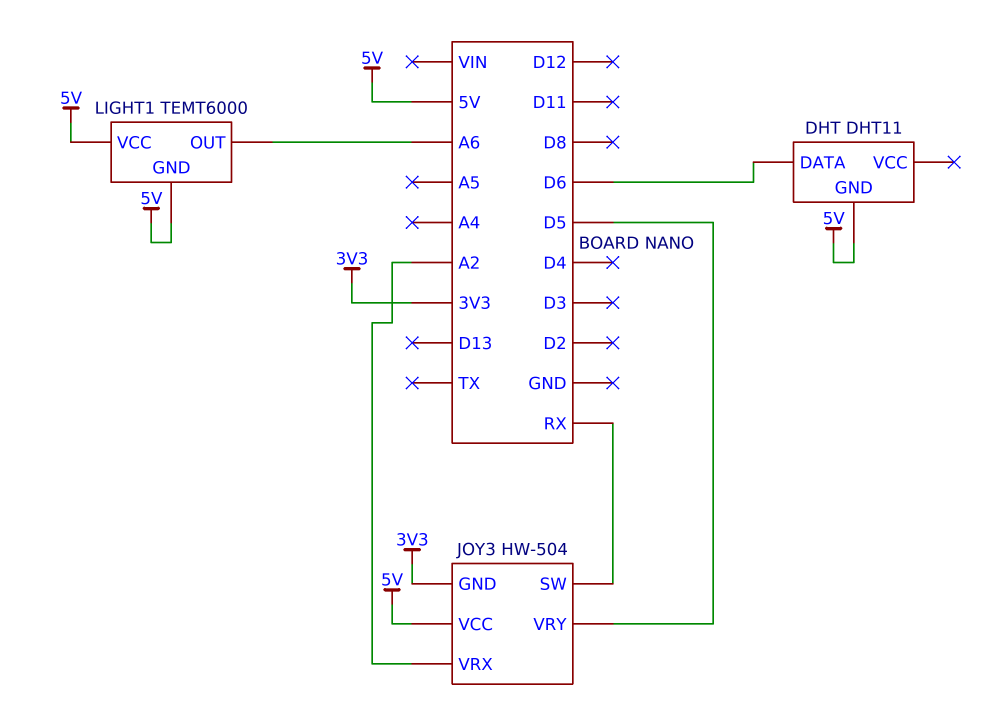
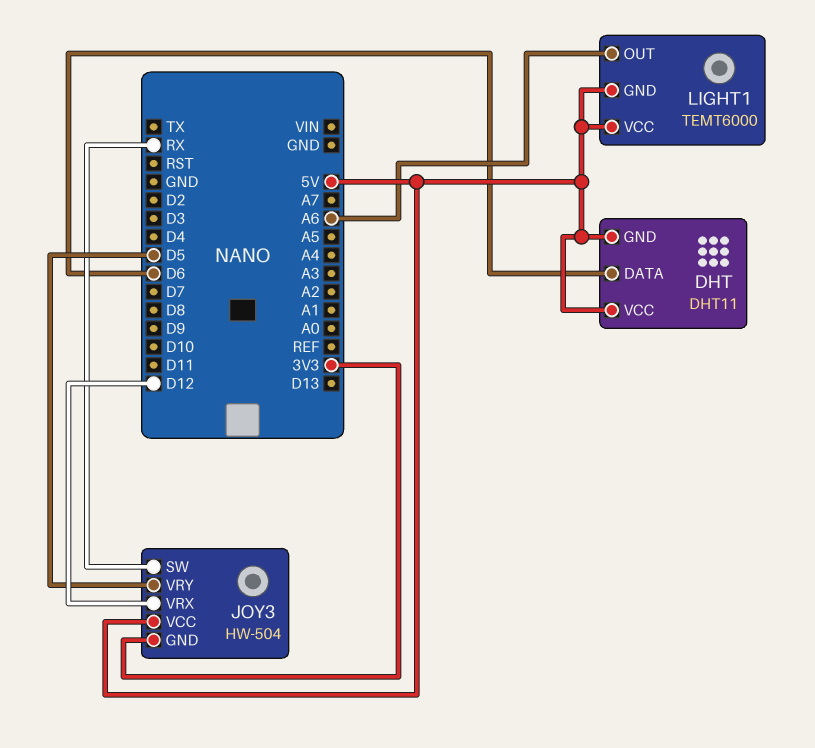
DHT pin VCC: none -> 5V
JOY3 pin VRX: A2 -> D12

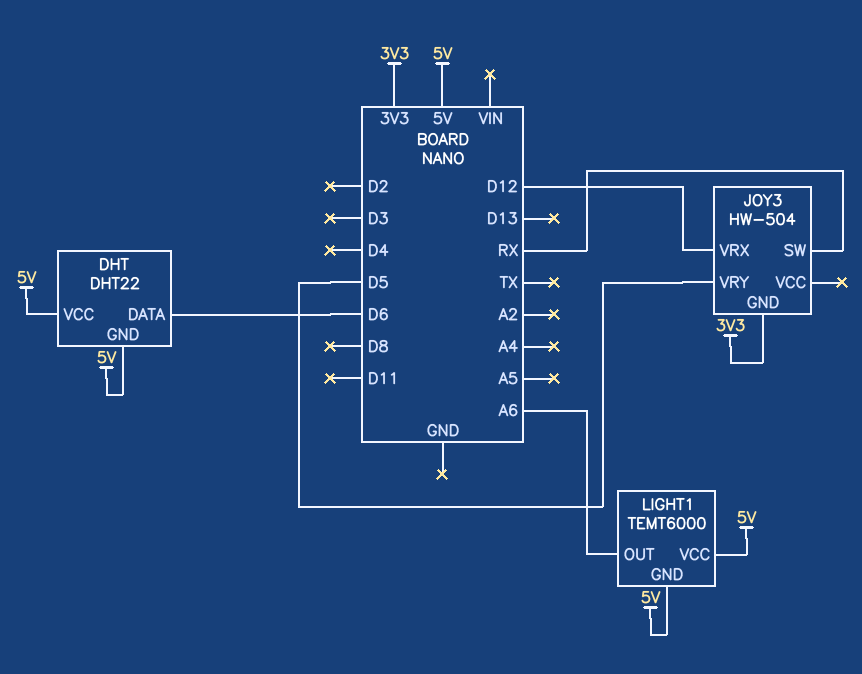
DHT: DHT11 -> DHT22
JOY3 pin VCC: 5V -> none

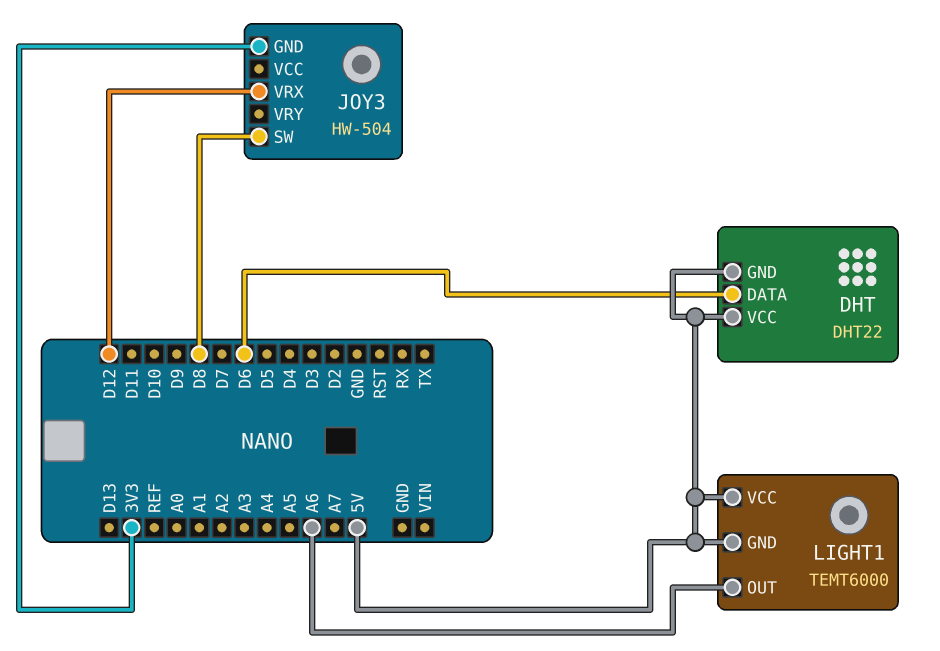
JOY3 pin SW: RX -> D8
JOY3 pin VRY: D5 -> none

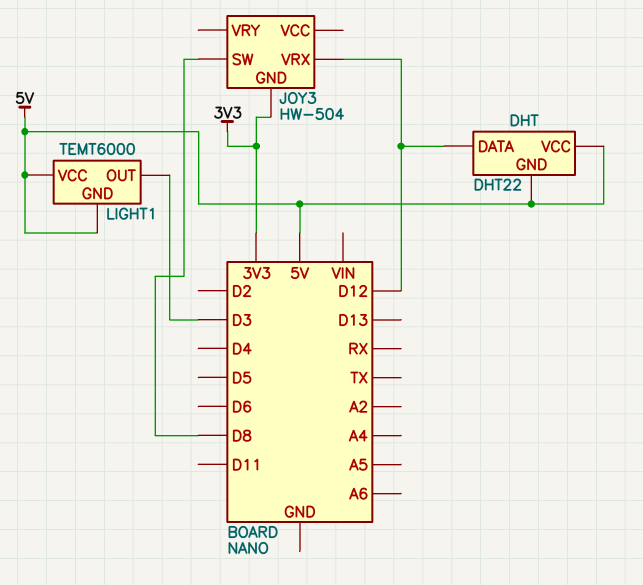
DHT pin DATA: D6 -> D12
LIGHT1 pin OUT: A6 -> D3

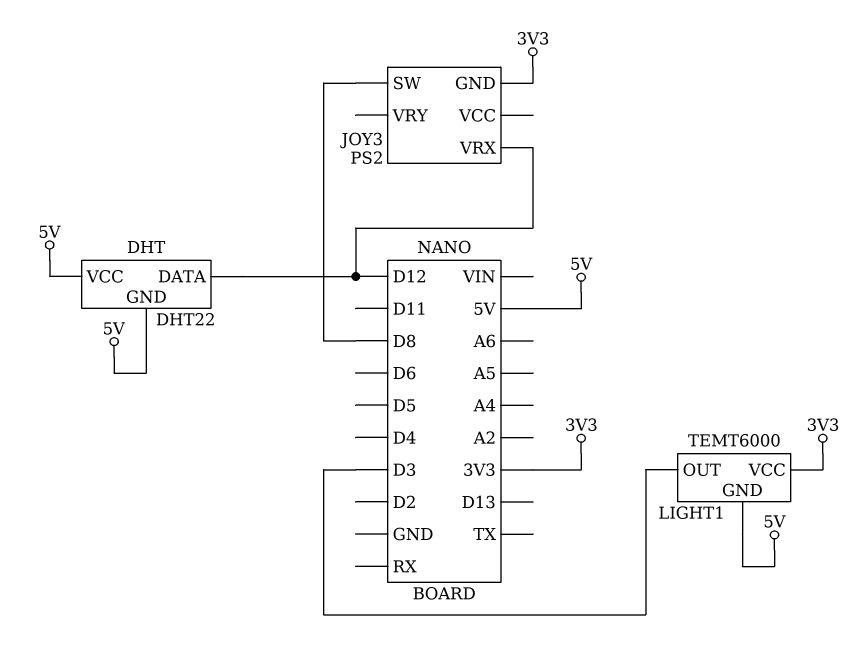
JOY3: HW-504 -> PS2
LIGHT1 pin VCC: 5V -> 3V3

